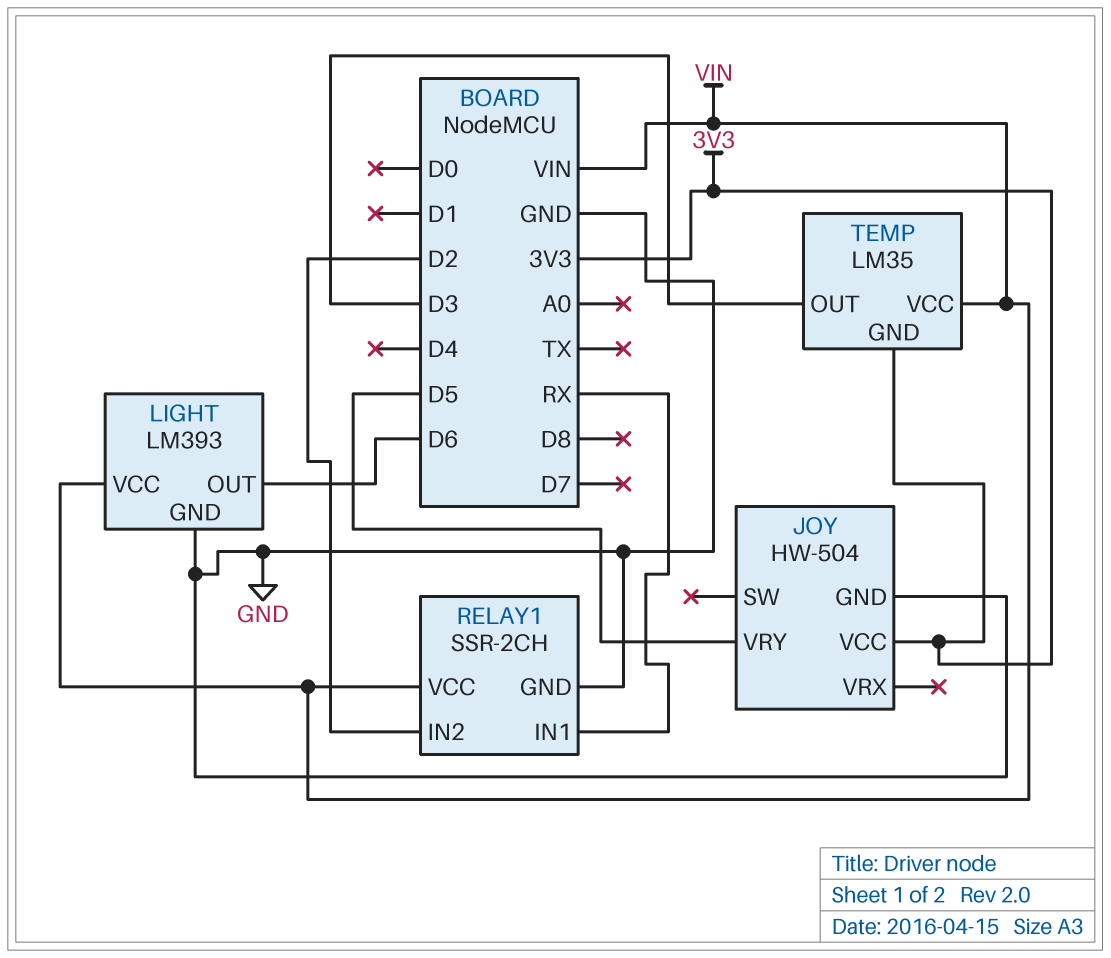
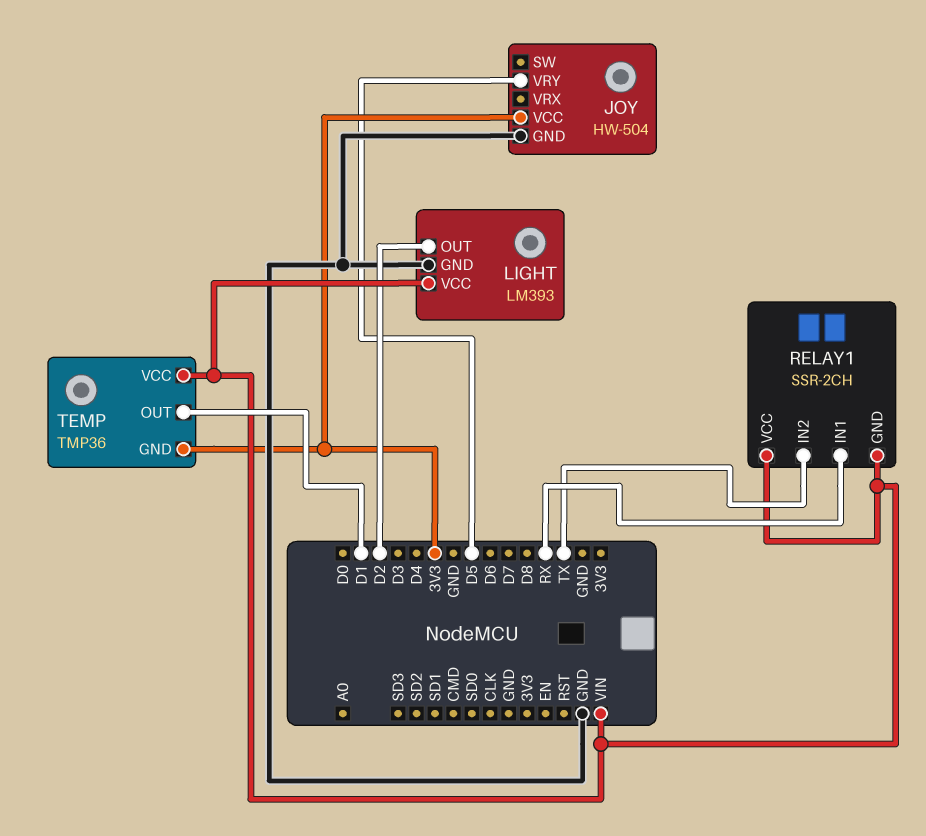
LIGHT pin OUT: D6 -> D2
RELAY1 pin GND: GND -> VIN
RELAY1 pin IN2: D2 -> TX
TEMP: LM35 -> TMP36
TEMP pin OUT: D3 -> D1

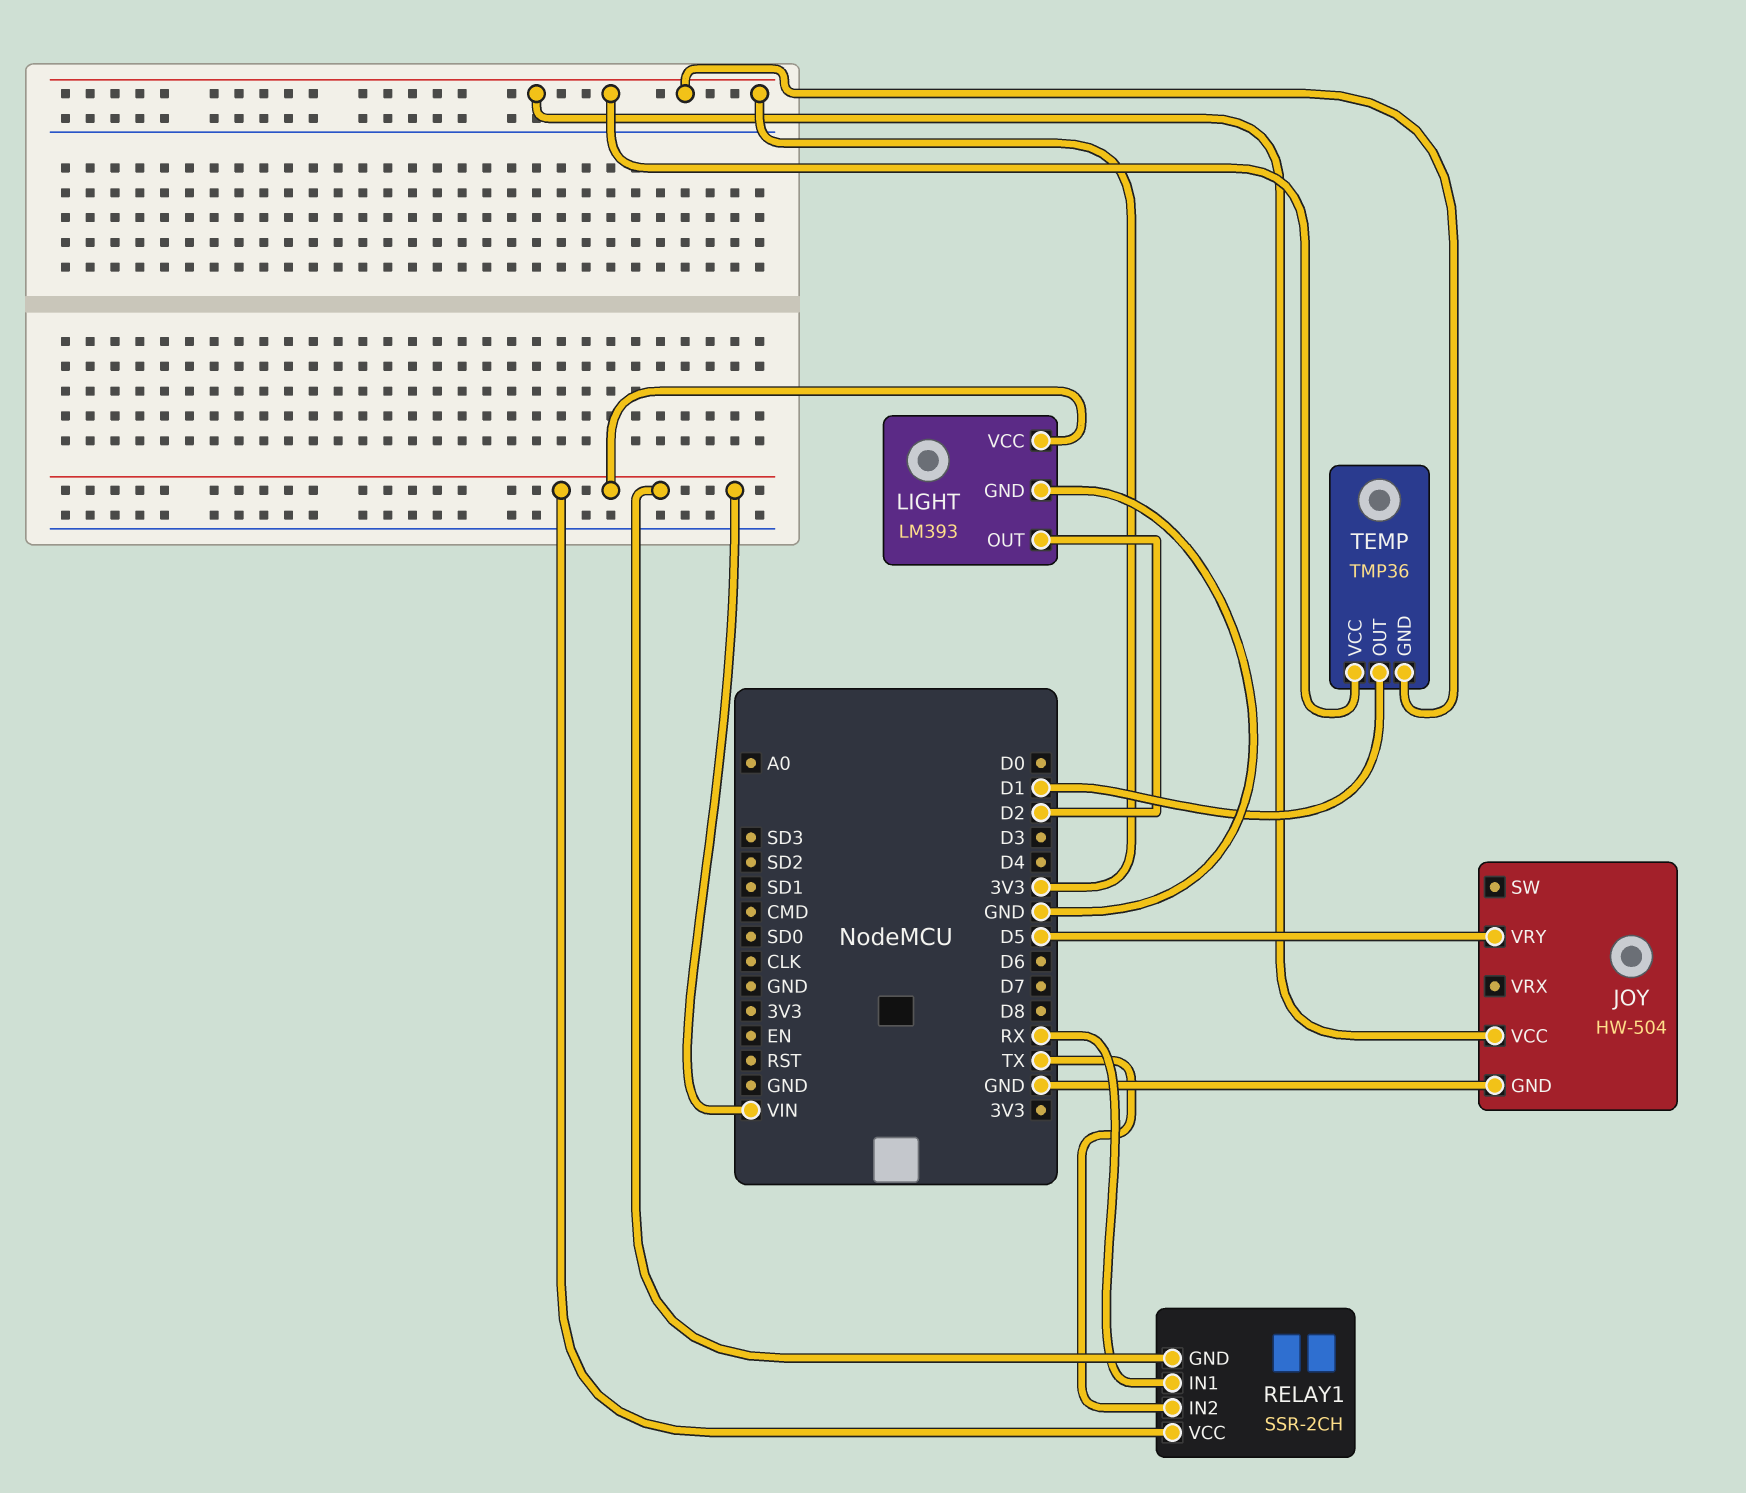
TEMP pin VCC: VIN -> 3V3

